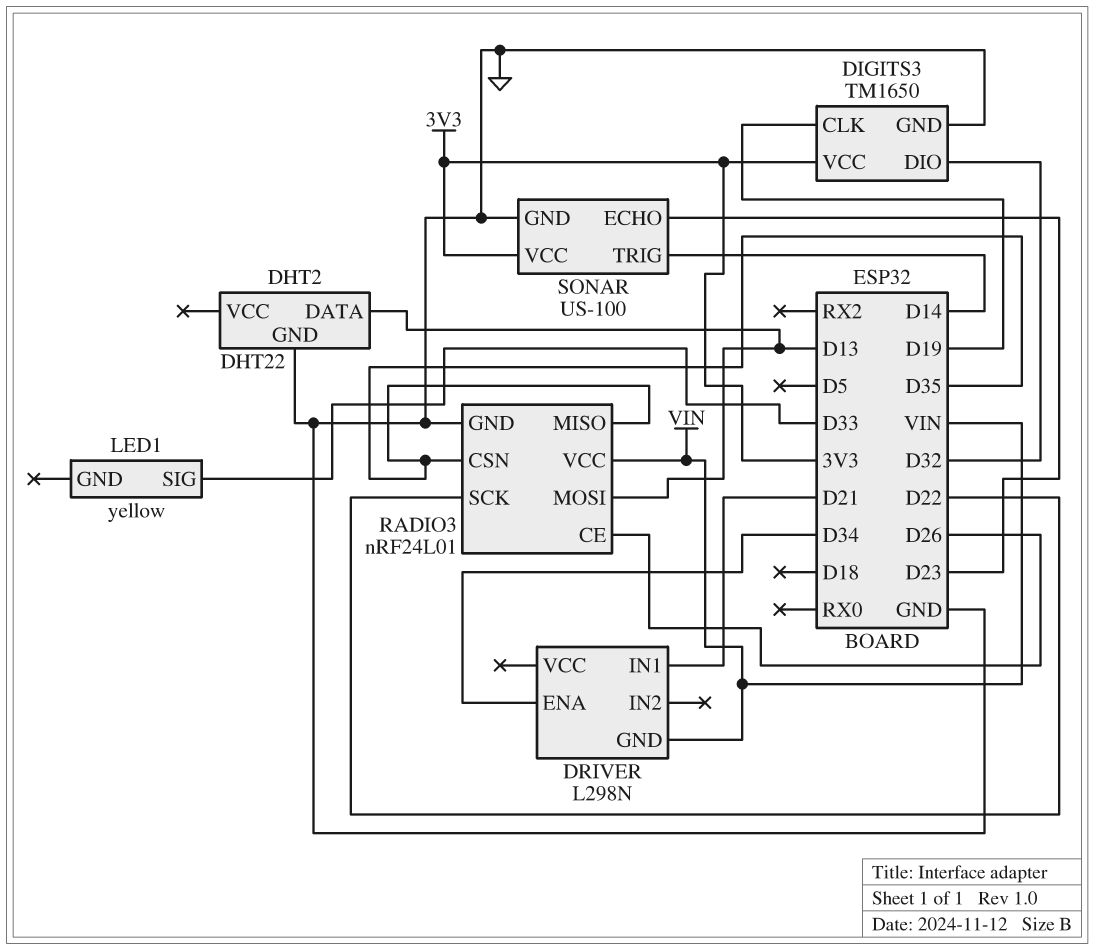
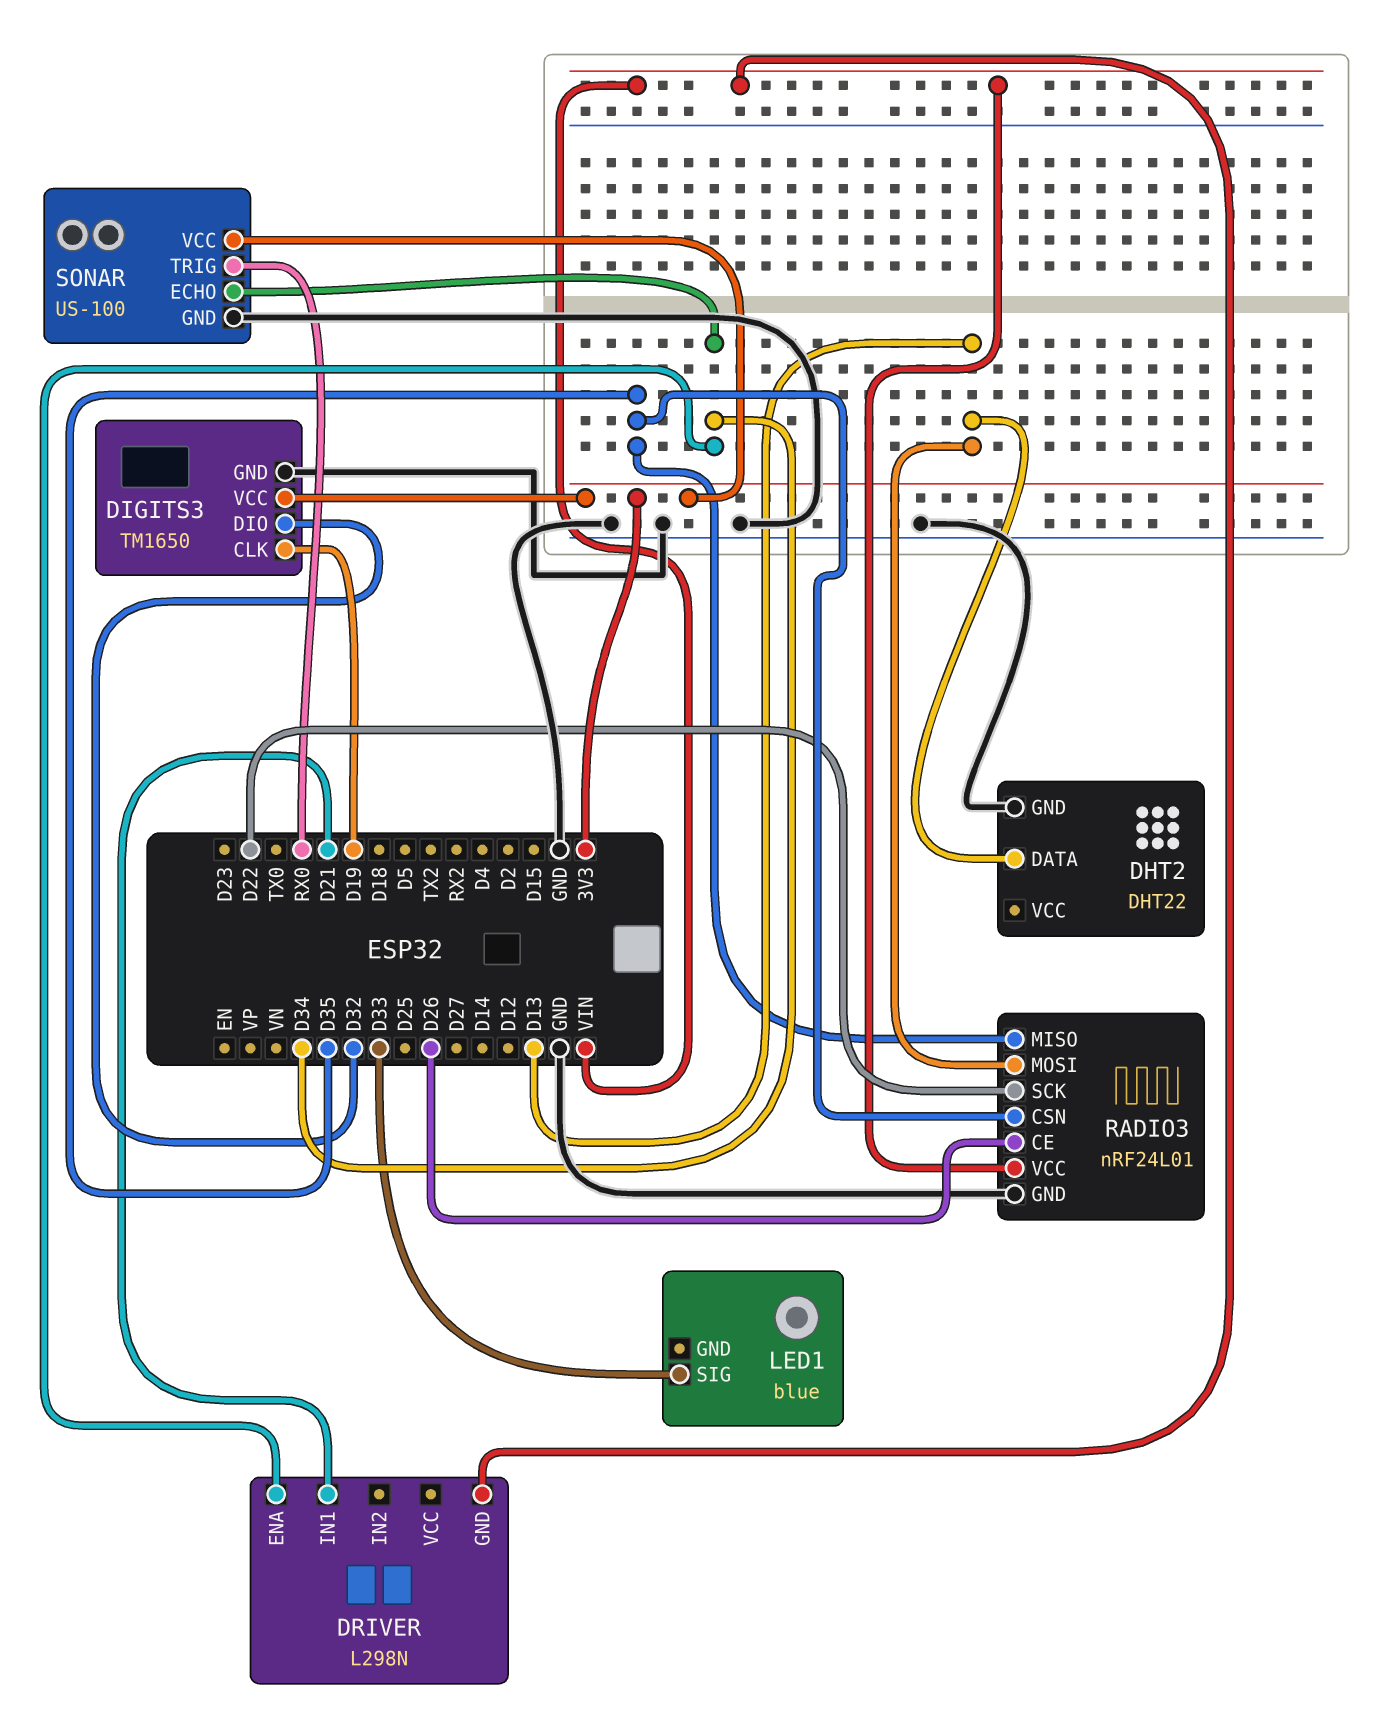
LED1: yellow -> blue
SONAR pin ECHO: D23 -> D34
SONAR pin TRIG: D14 -> RX0

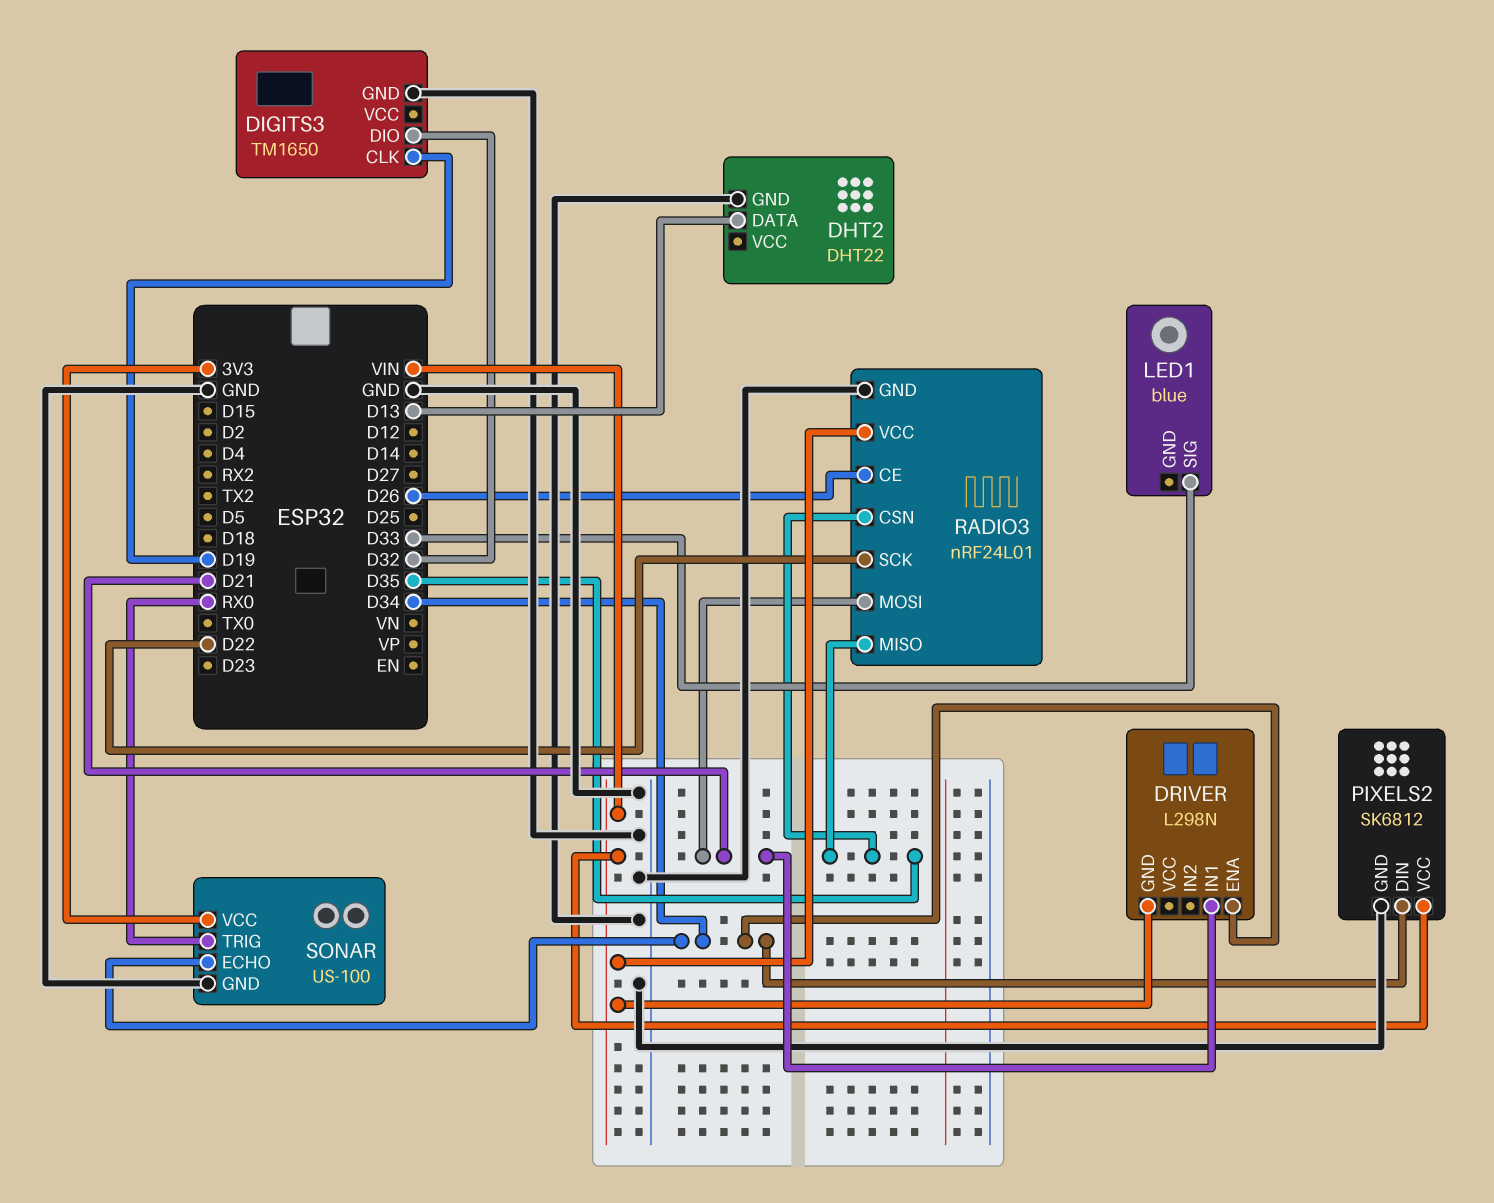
DIGITS3 pin VCC: 3V3 -> none
PIXELS2: none -> SK6812
PIXELS2 pin DIN: none -> D34
PIXELS2 pin GND: none -> GND
PIXELS2 pin VCC: none -> VIN
RADIO3 pin MOSI: D13 -> D21

